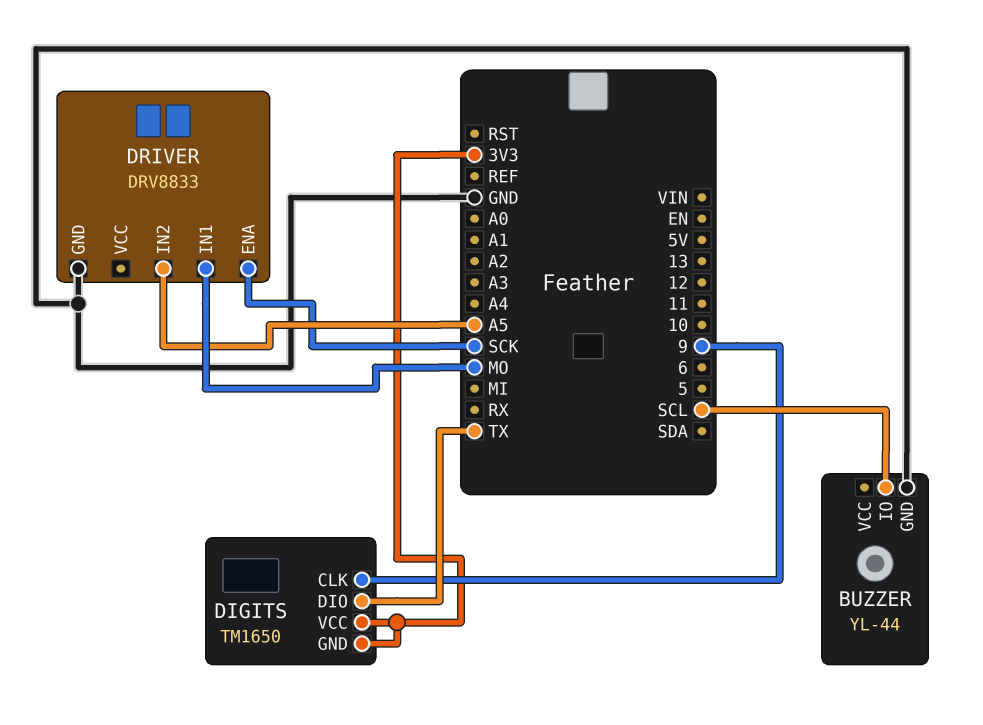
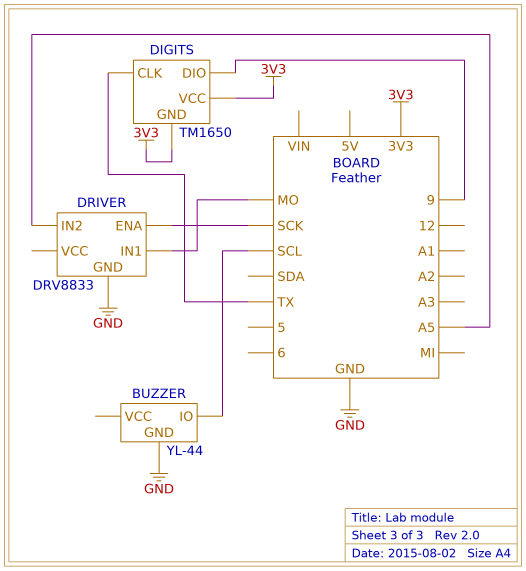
DIGITS pin CLK: 9 -> TX
DIGITS pin DIO: TX -> 9

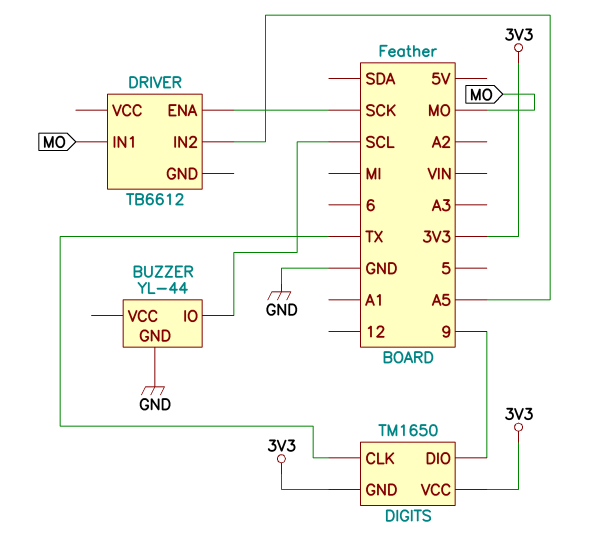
DRIVER: DRV8833 -> TB6612
DRIVER pin GND: GND -> none

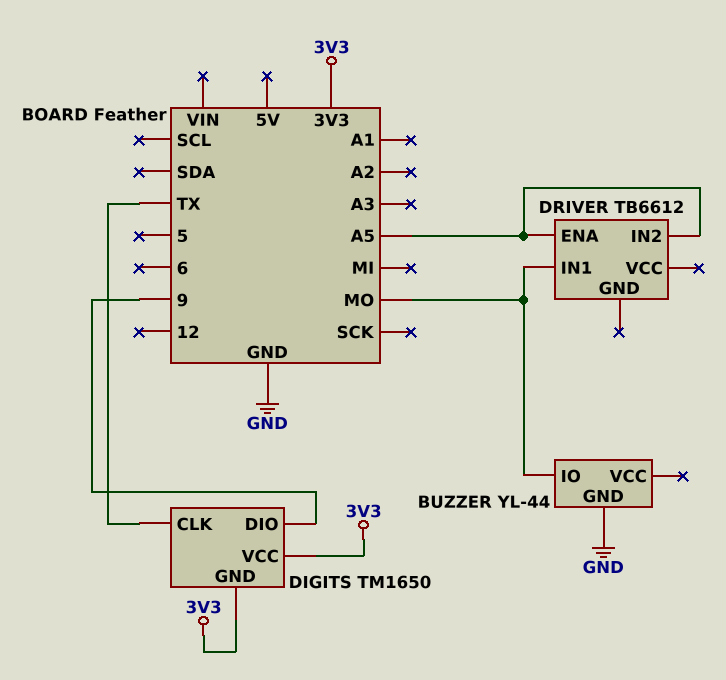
BUZZER pin IO: SCL -> MO
DRIVER pin ENA: SCK -> A5

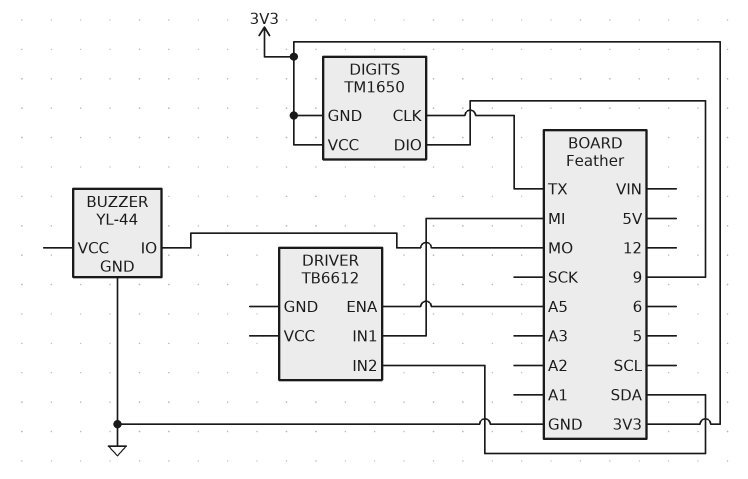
DRIVER pin IN1: MO -> MI
DRIVER pin IN2: A5 -> SDA

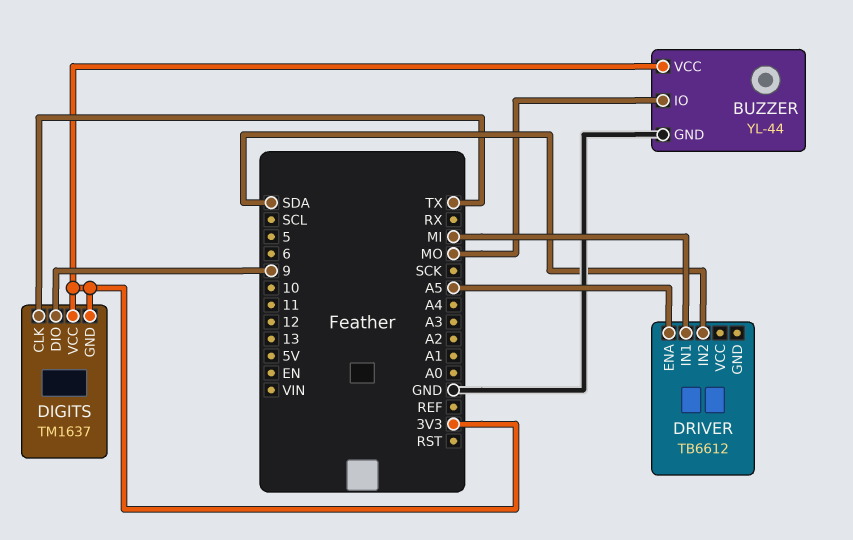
BUZZER pin VCC: none -> 3V3
DIGITS: TM1650 -> TM1637

